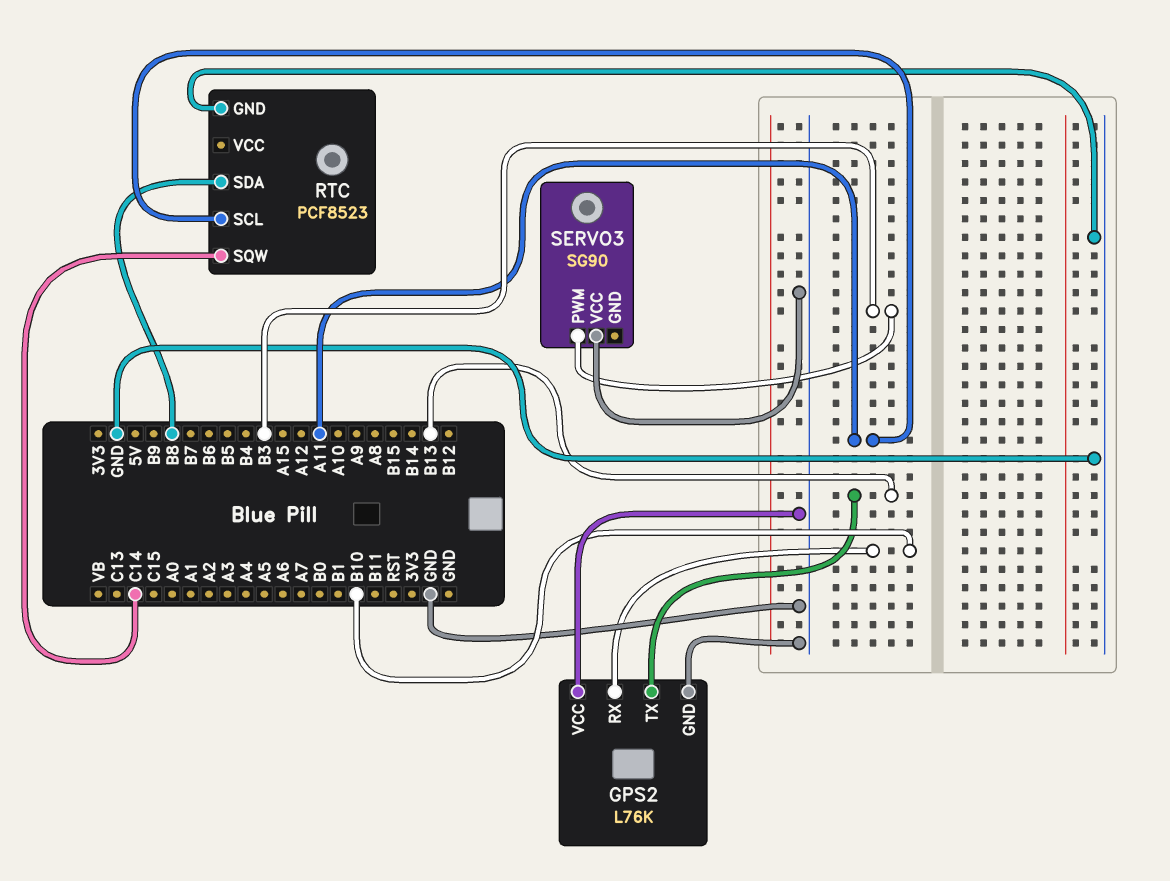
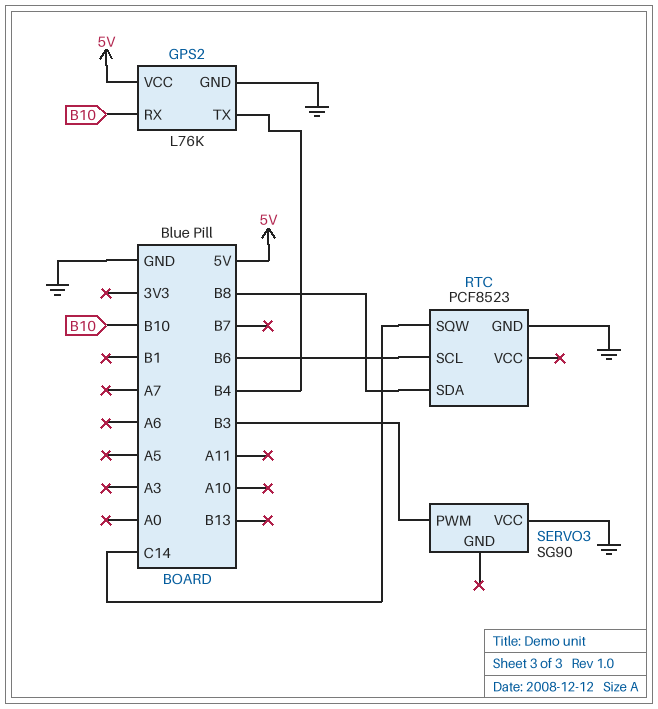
GPS2 pin TX: B13 -> B4
GPS2 pin VCC: GND -> 5V
RTC pin SCL: A11 -> B6

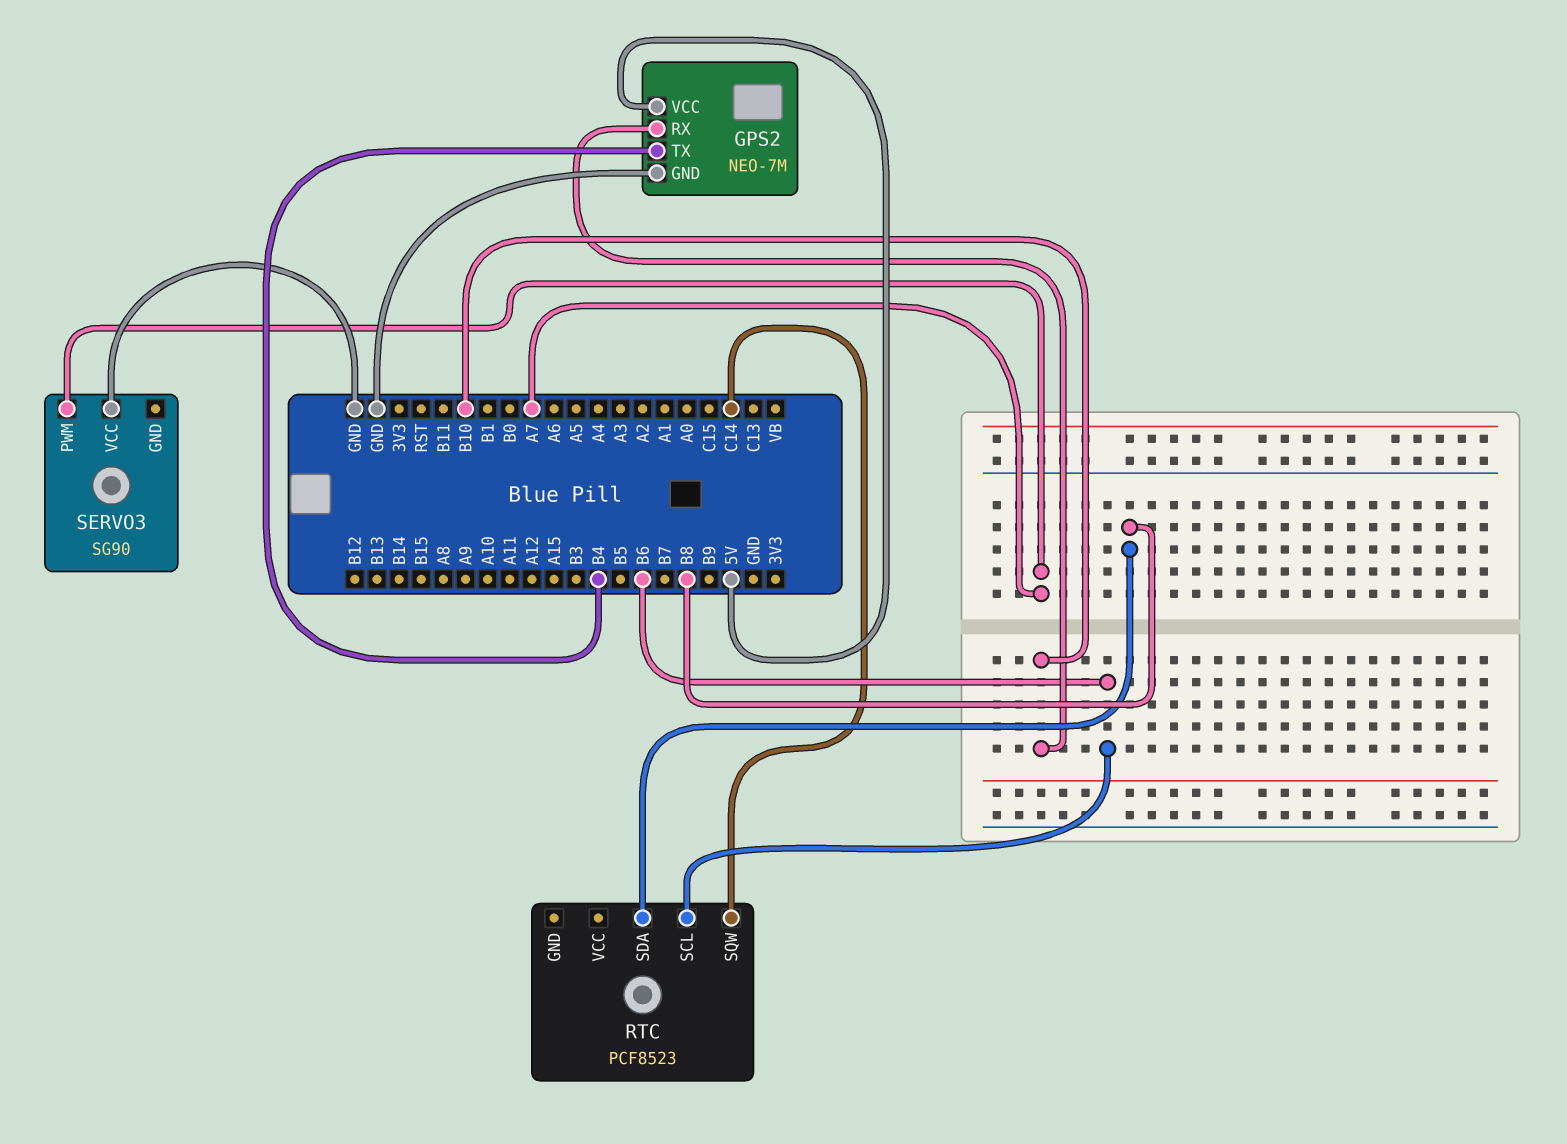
GPS2: L76K -> NEO-7M
RTC pin GND: GND -> none
SERVO3 pin PWM: B3 -> A7

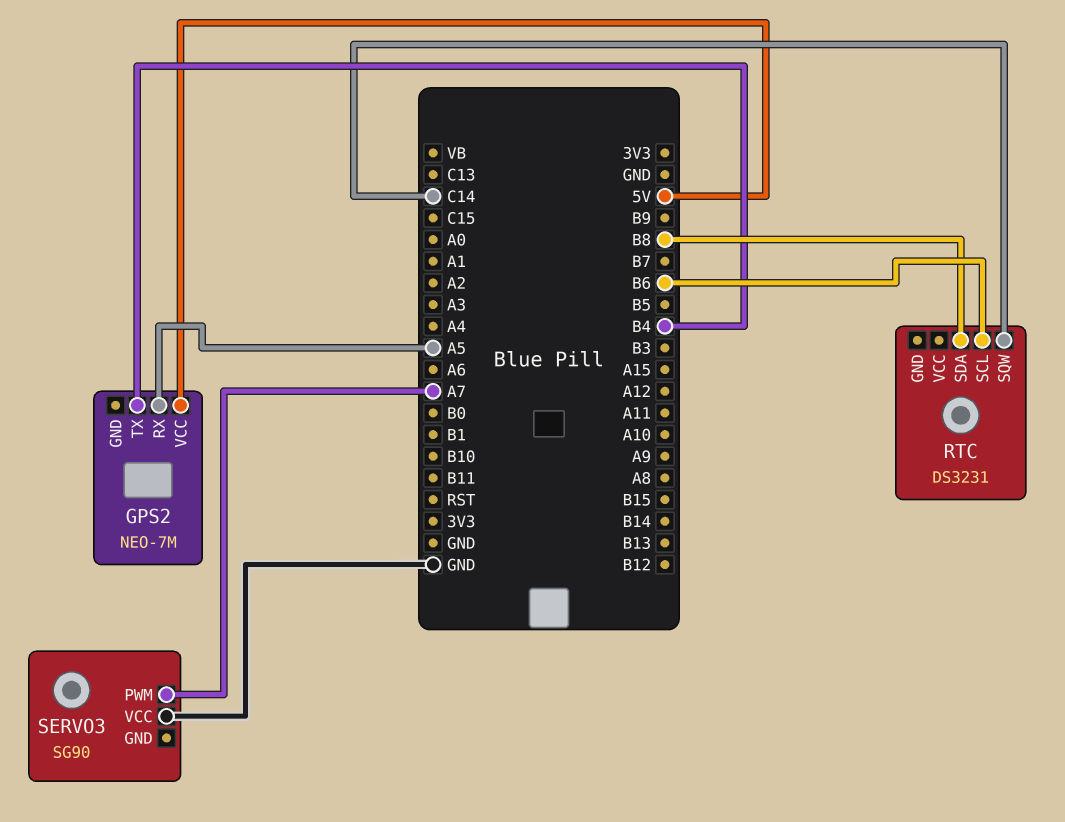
GPS2 pin GND: GND -> none
GPS2 pin RX: B10 -> A5
RTC: PCF8523 -> DS3231

